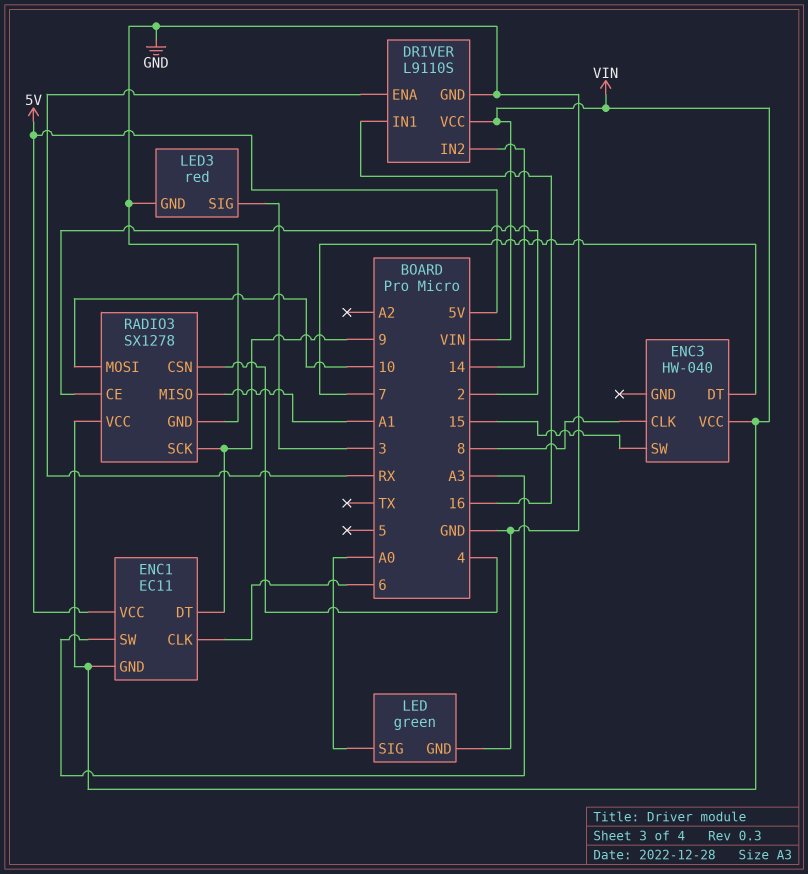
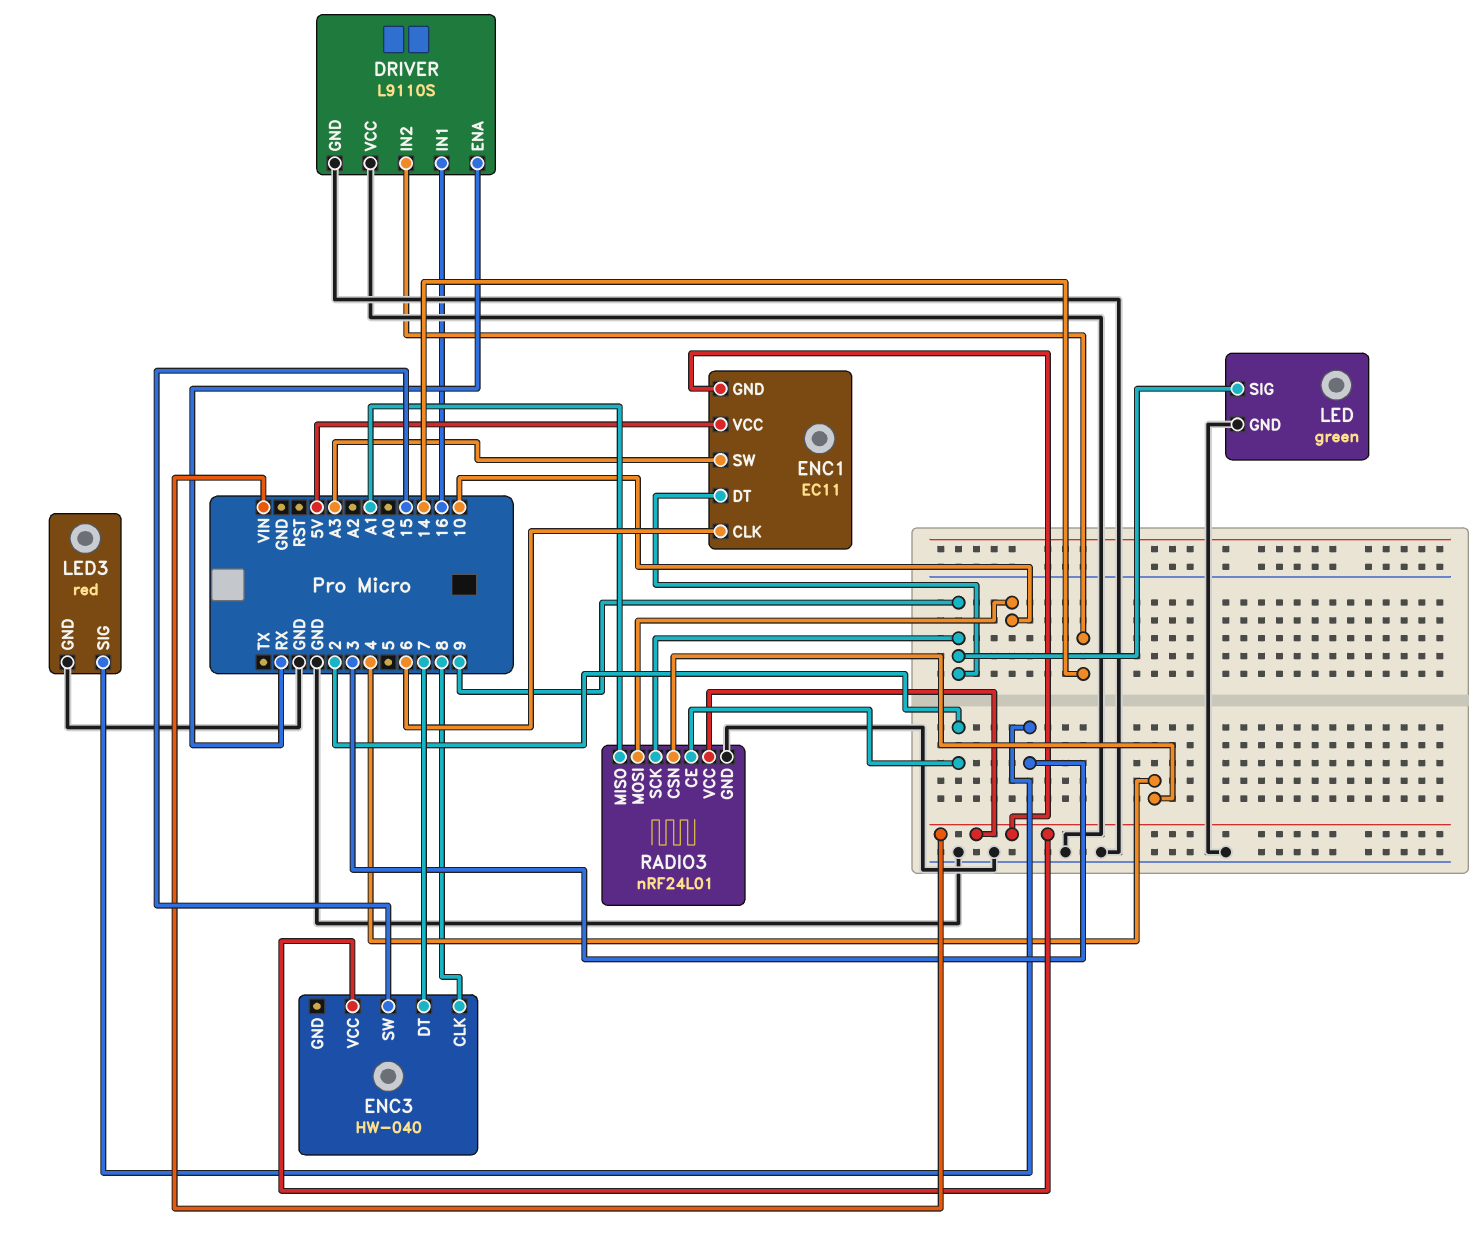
DRIVER pin VCC: VIN -> GND
LED pin SIG: A0 -> 9
RADIO3: SX1278 -> nRF24L01

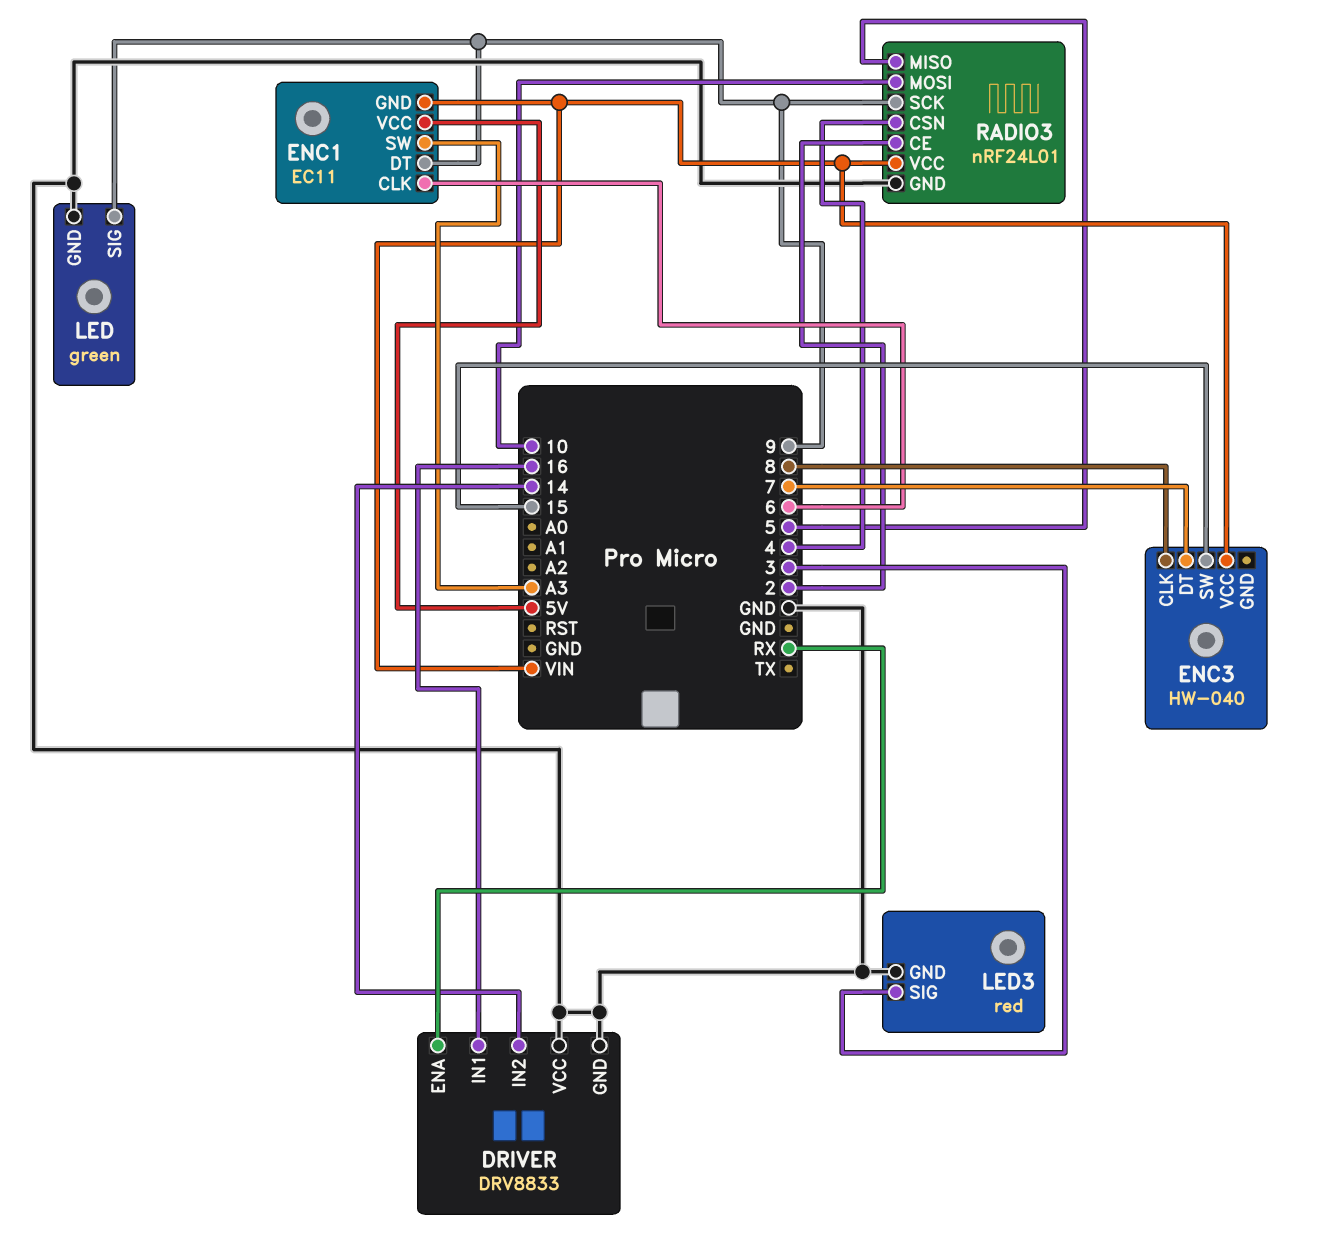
DRIVER: L9110S -> DRV8833
RADIO3 pin MISO: A1 -> 5

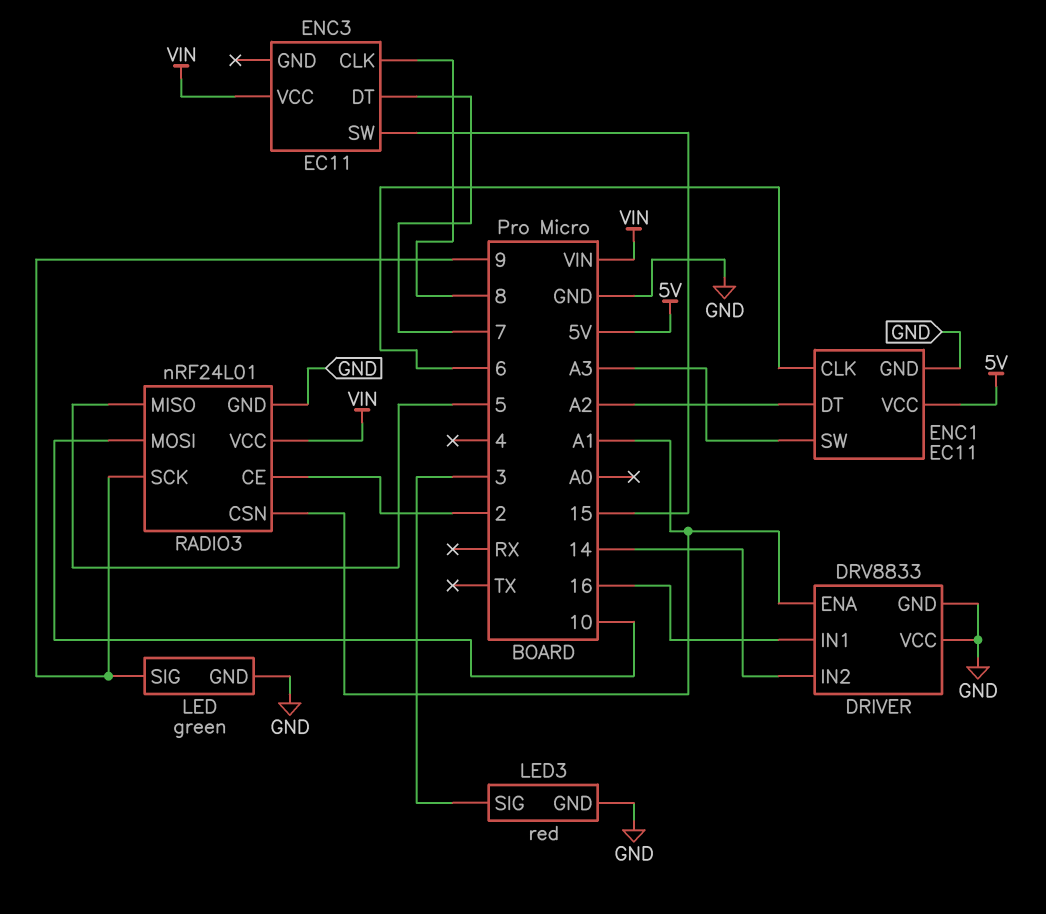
DRIVER pin ENA: RX -> A1
ENC1 pin DT: 9 -> A2
ENC1 pin GND: VIN -> GND
ENC3: HW-040 -> EC11
RADIO3 pin CSN: 4 -> A1

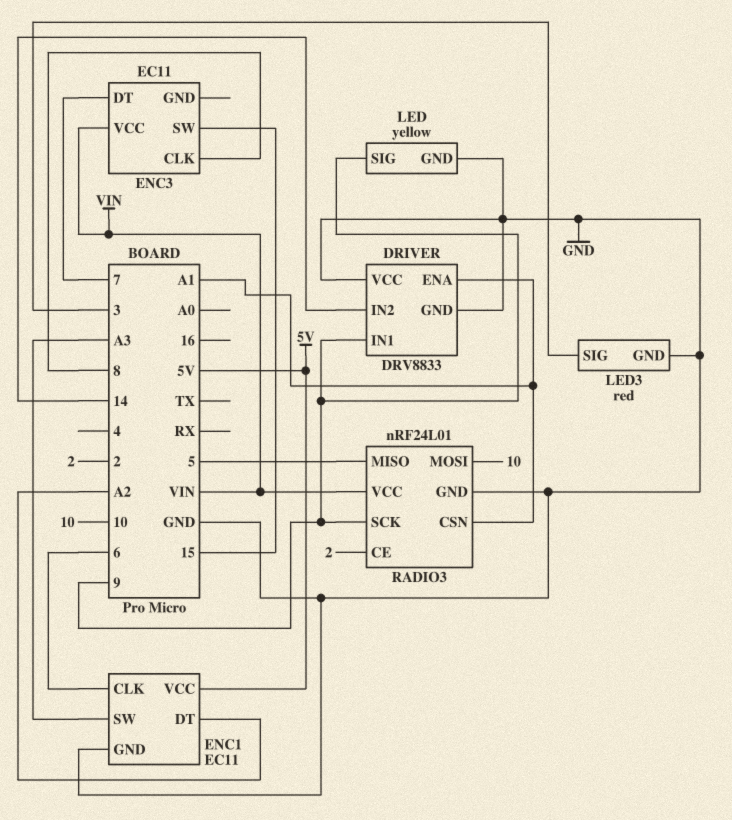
DRIVER pin IN1: 16 -> 9
LED: green -> yellow

